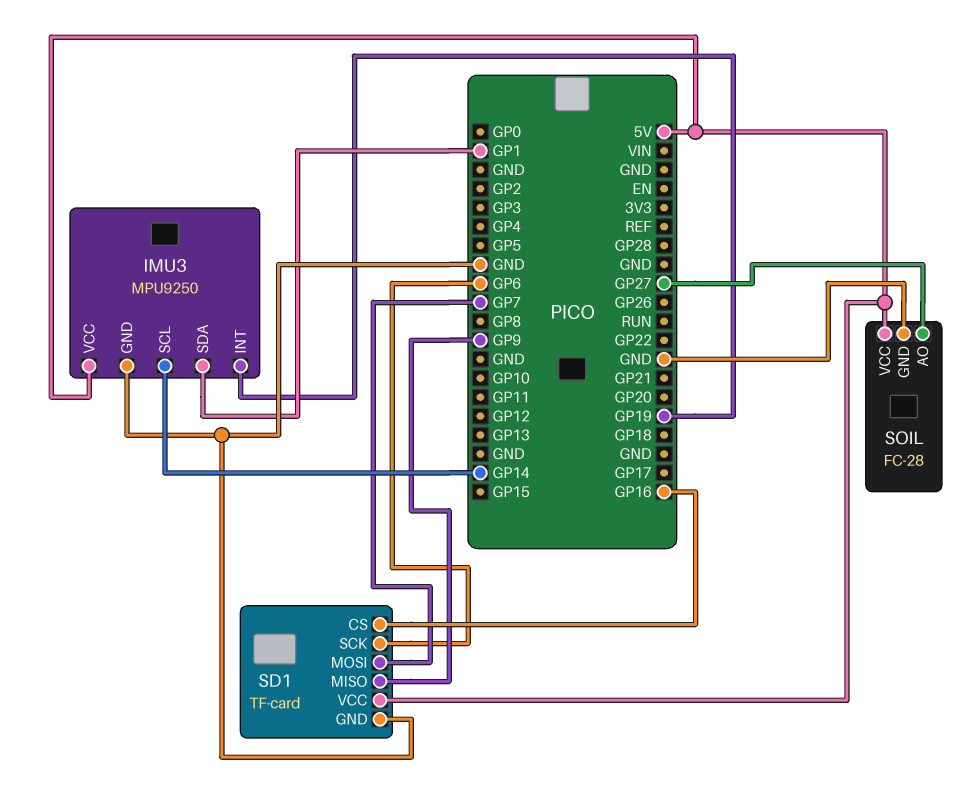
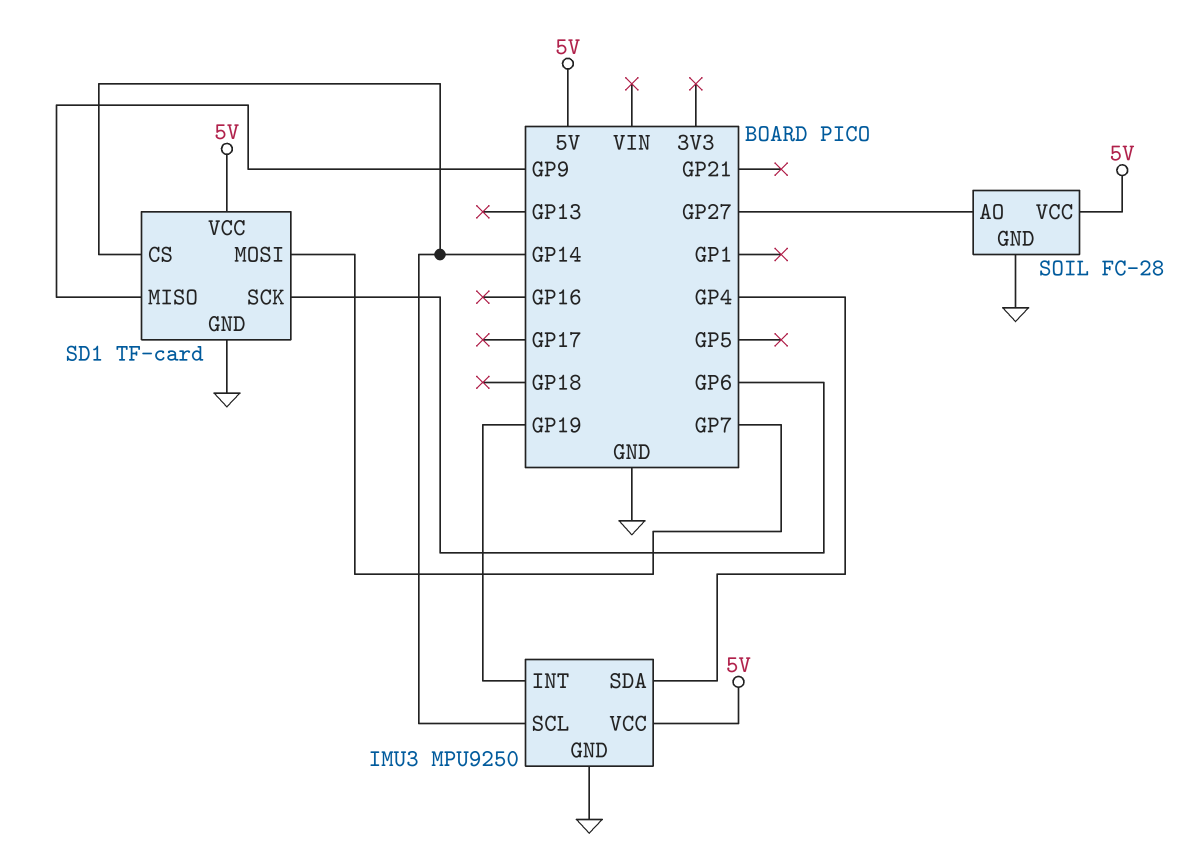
IMU3 pin SDA: GP1 -> GP4
SD1 pin CS: GP16 -> GP14

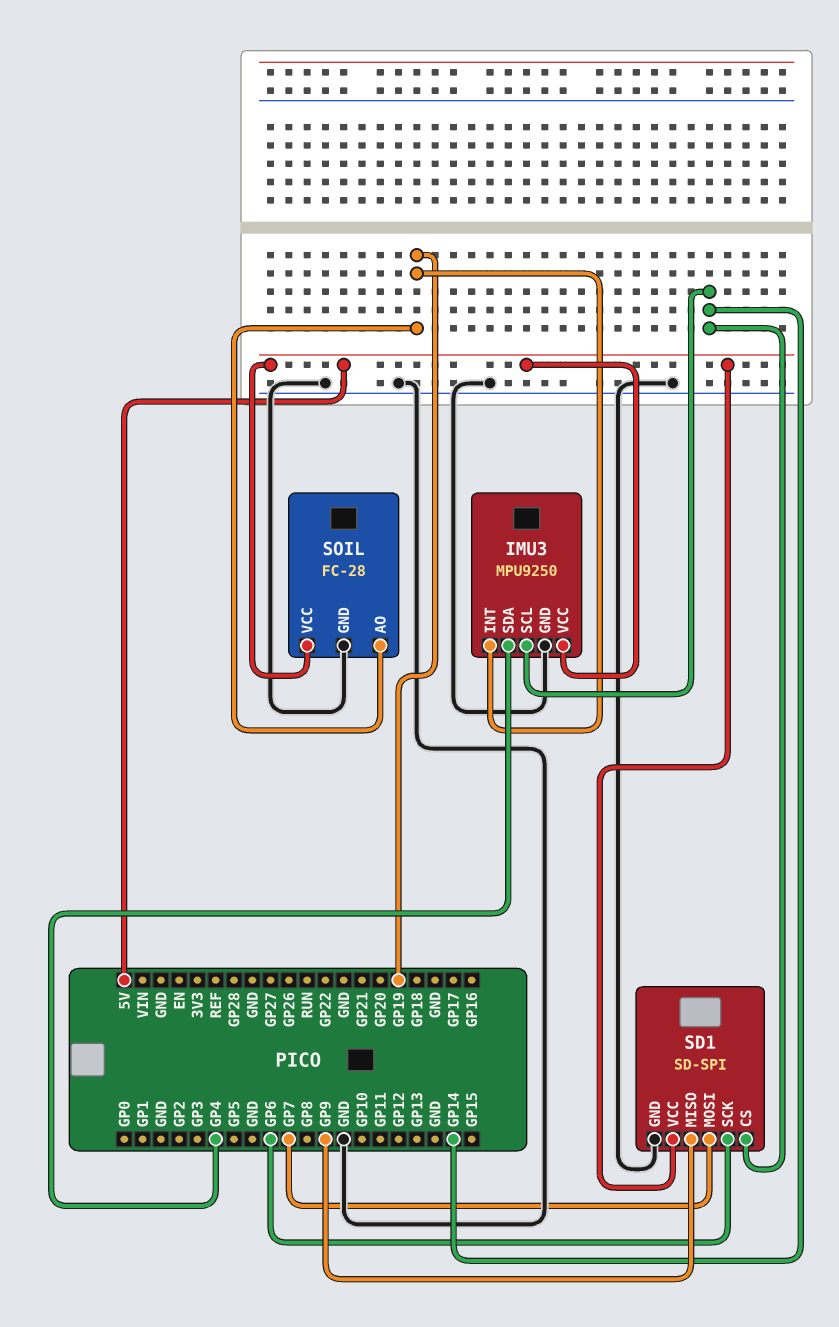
SD1: TF-card -> SD-SPI
SOIL pin AO: GP27 -> GP19

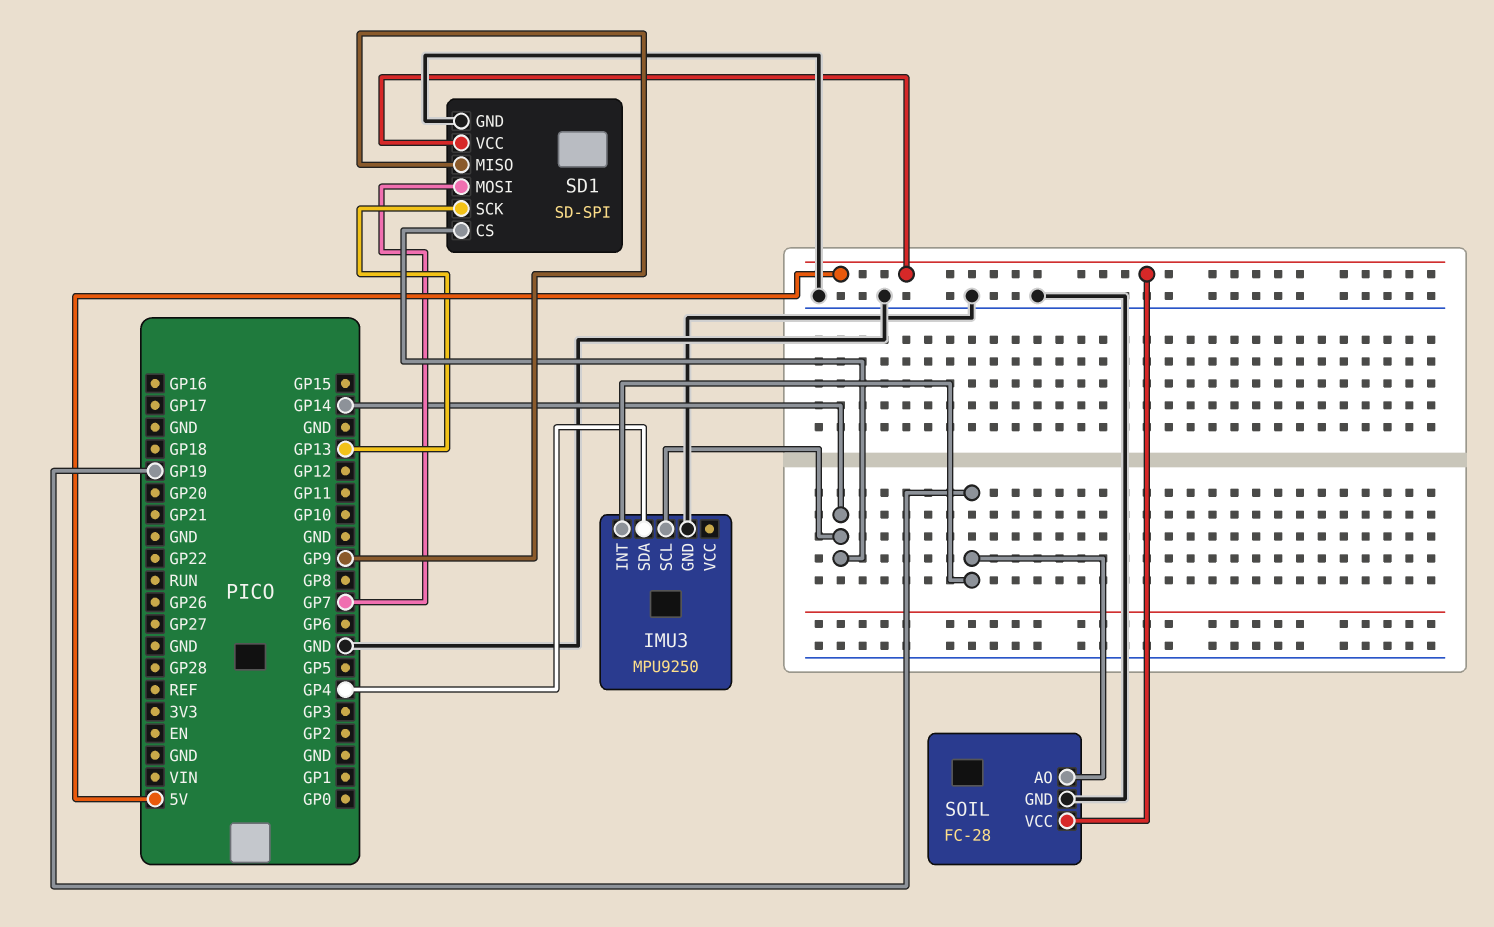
IMU3 pin VCC: 5V -> none
SD1 pin SCK: GP6 -> GP13

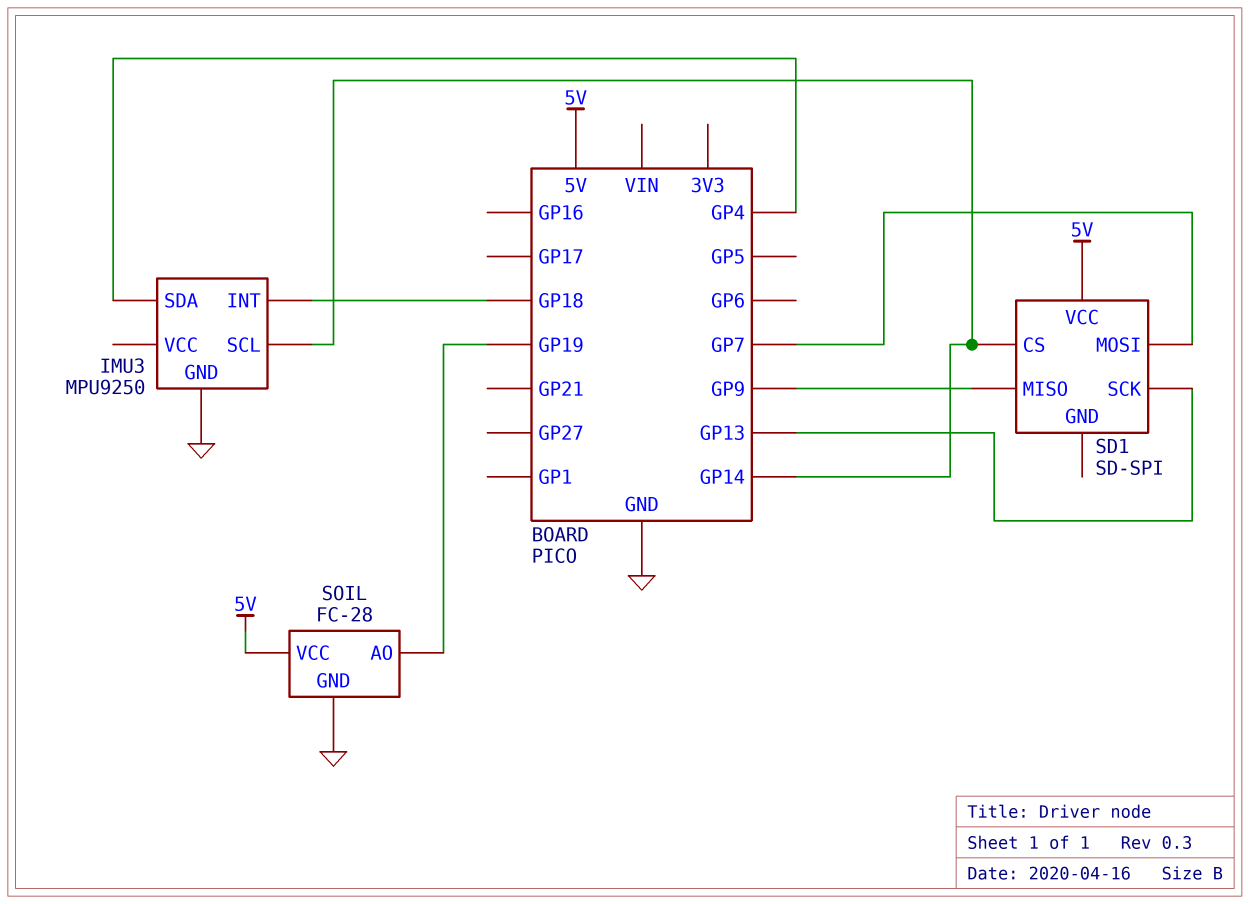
IMU3 pin INT: GP19 -> GP18
SD1 pin GND: GND -> none

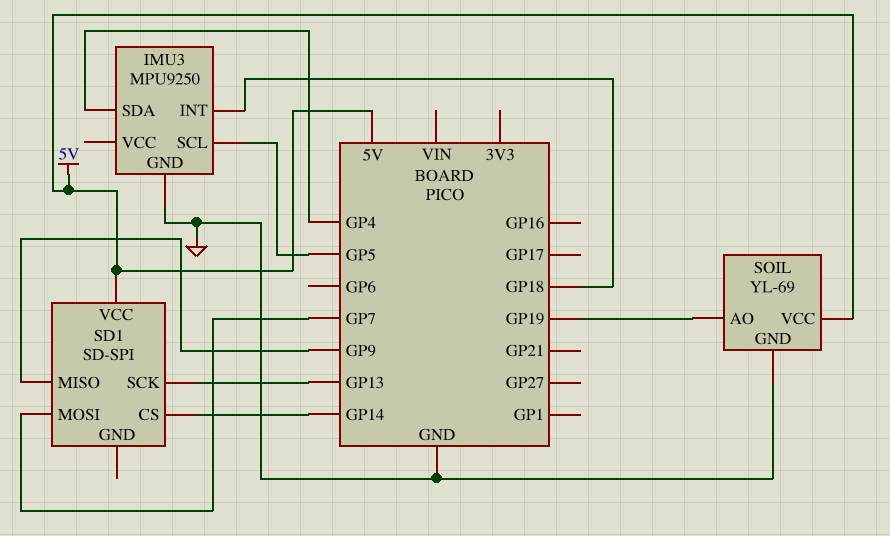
IMU3 pin SCL: GP14 -> GP5
SOIL: FC-28 -> YL-69

